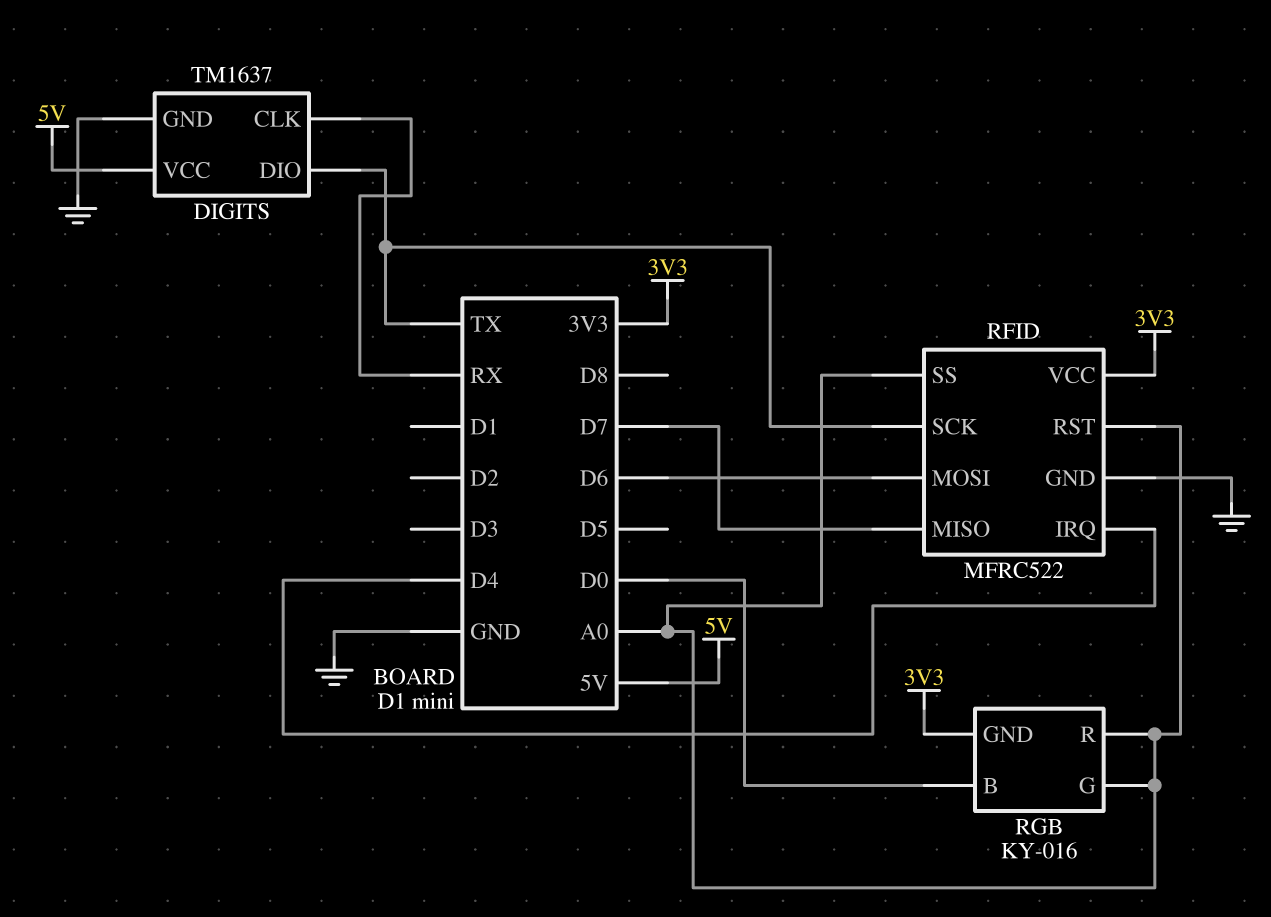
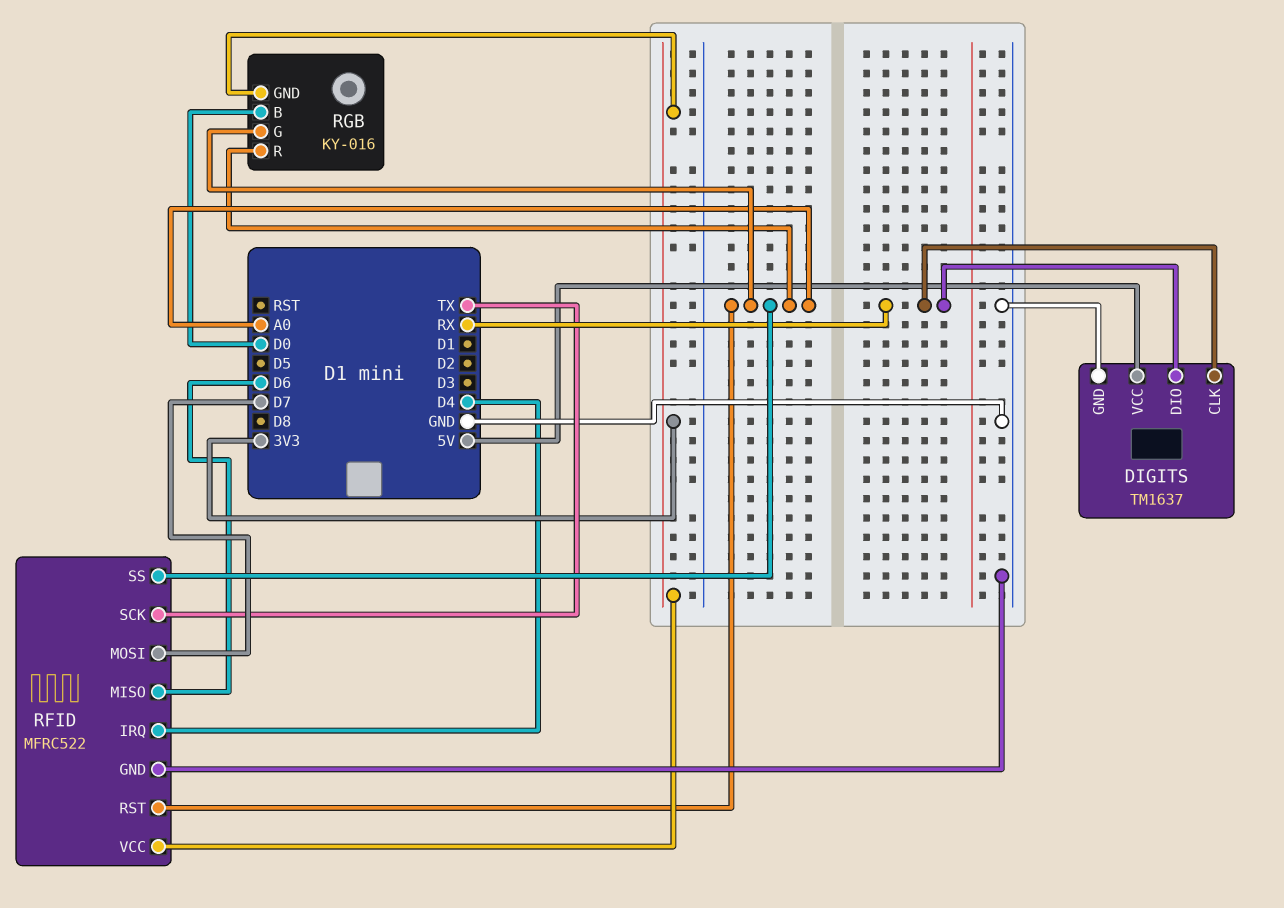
DIGITS pin DIO: TX -> RX
RFID pin MISO: D7 -> D6
RFID pin MOSI: D6 -> D7

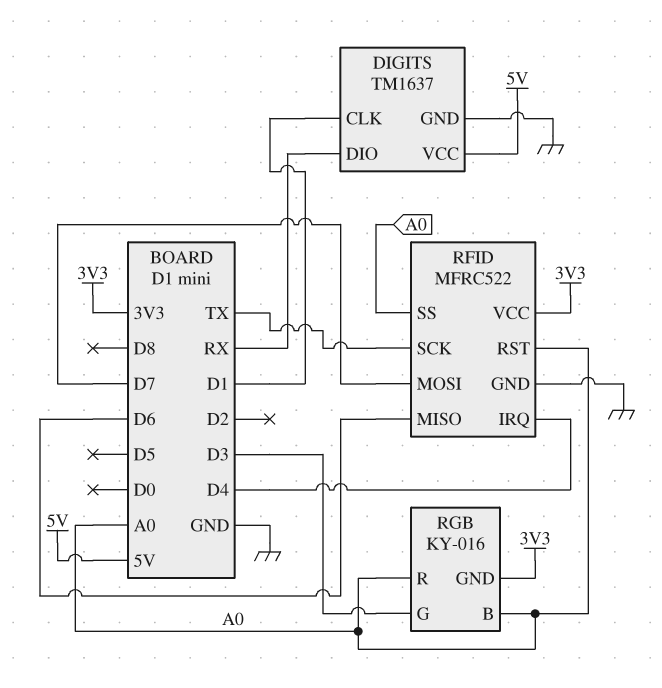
DIGITS pin CLK: RX -> D1
RGB pin B: D0 -> A0
RGB pin G: A0 -> D3

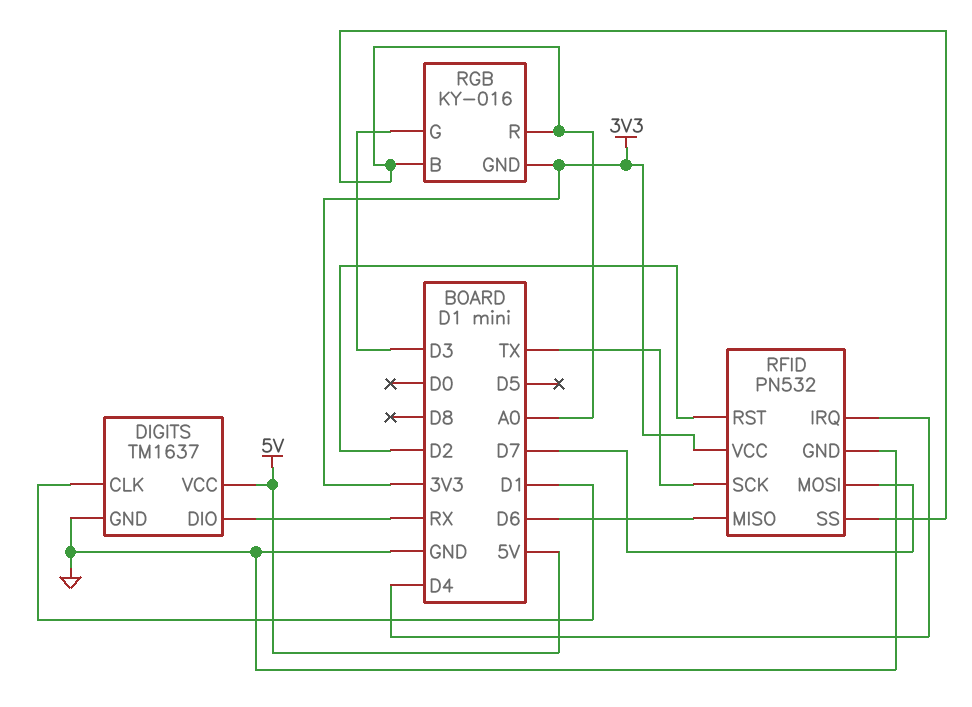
RFID: MFRC522 -> PN532
RFID pin RST: A0 -> D2

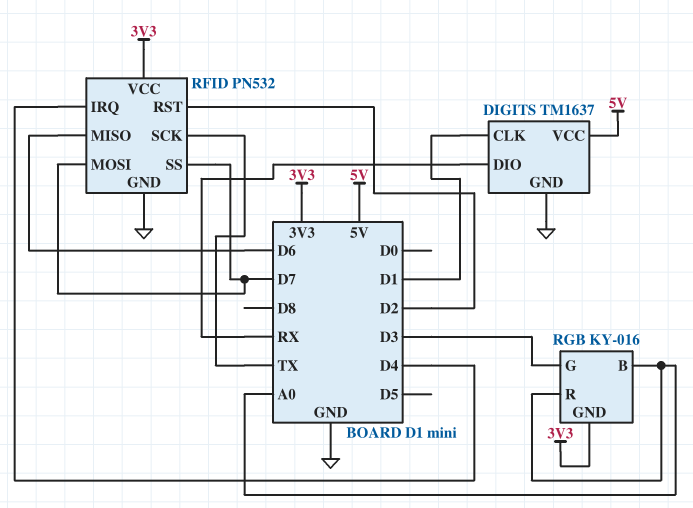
RFID pin SS: A0 -> D7

